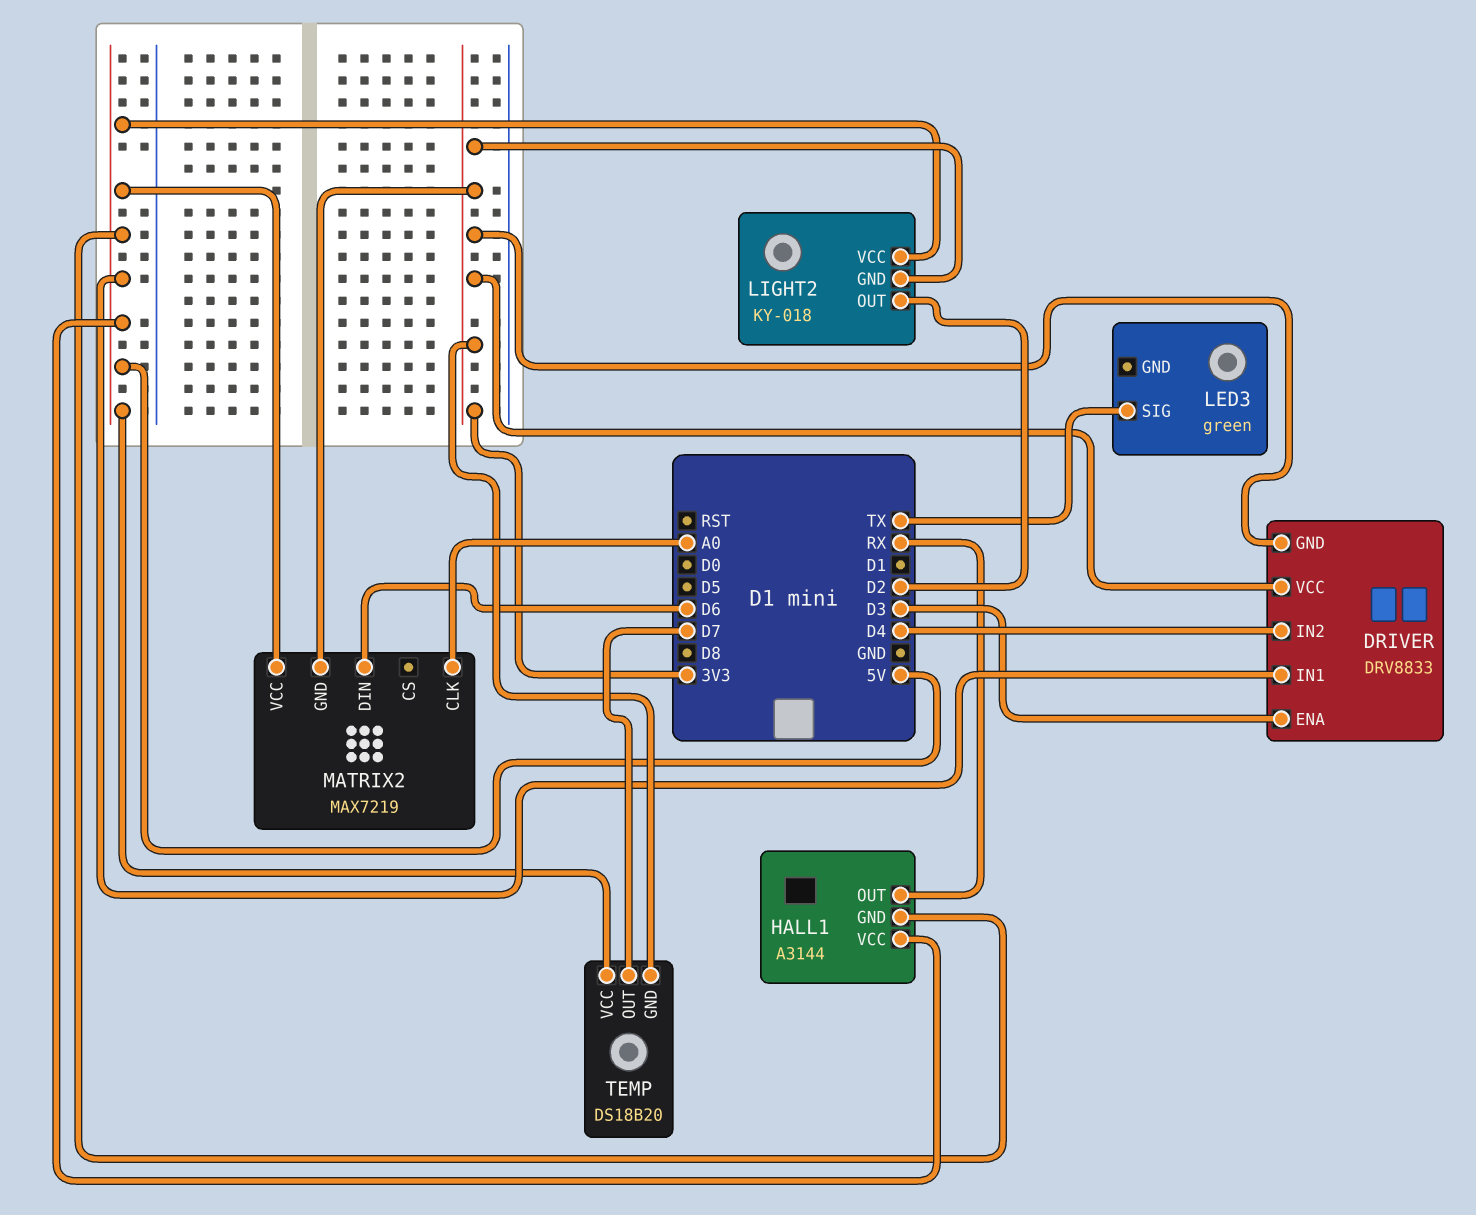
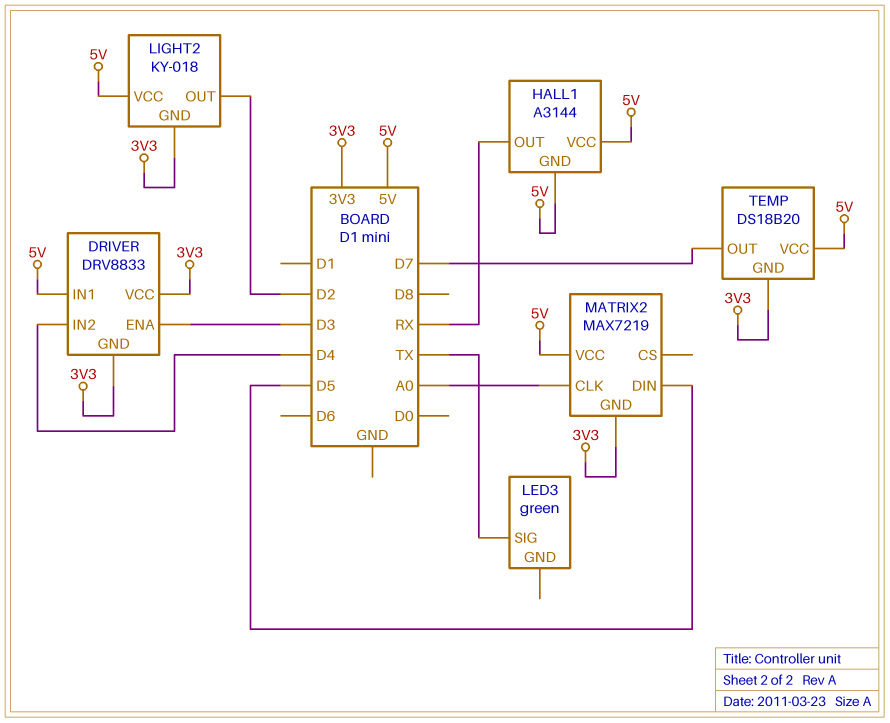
MATRIX2 pin DIN: D6 -> D5

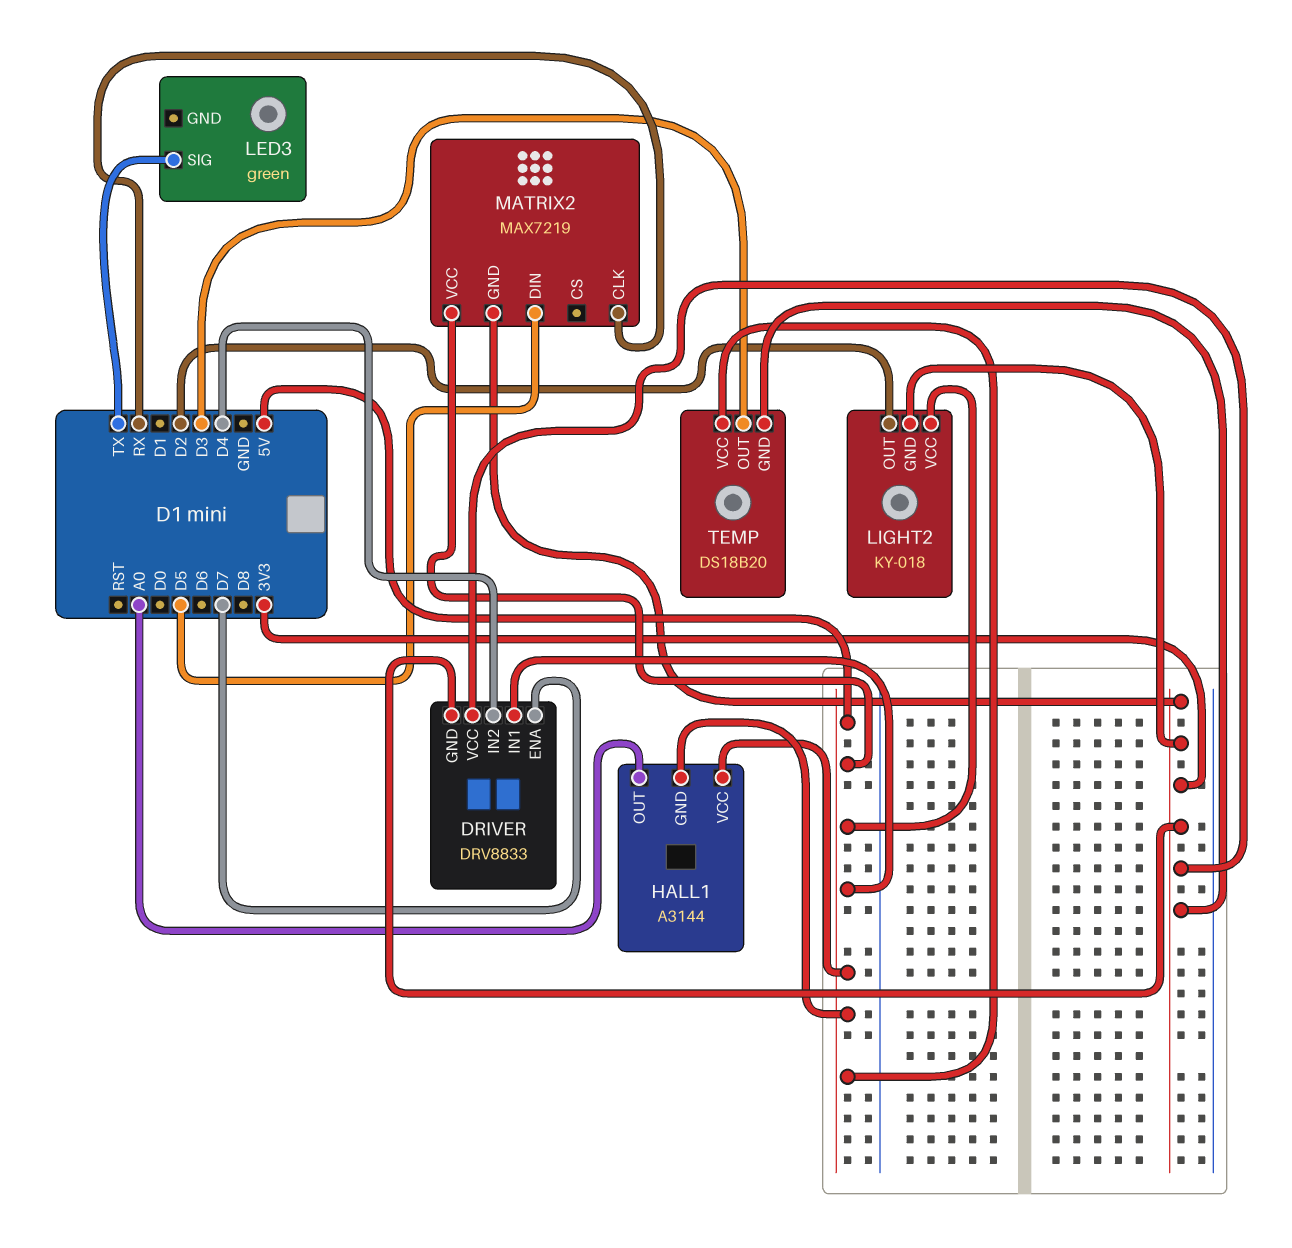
DRIVER pin ENA: D3 -> D7
HALL1 pin OUT: RX -> A0
MATRIX2 pin CLK: A0 -> RX
TEMP pin OUT: D7 -> D3

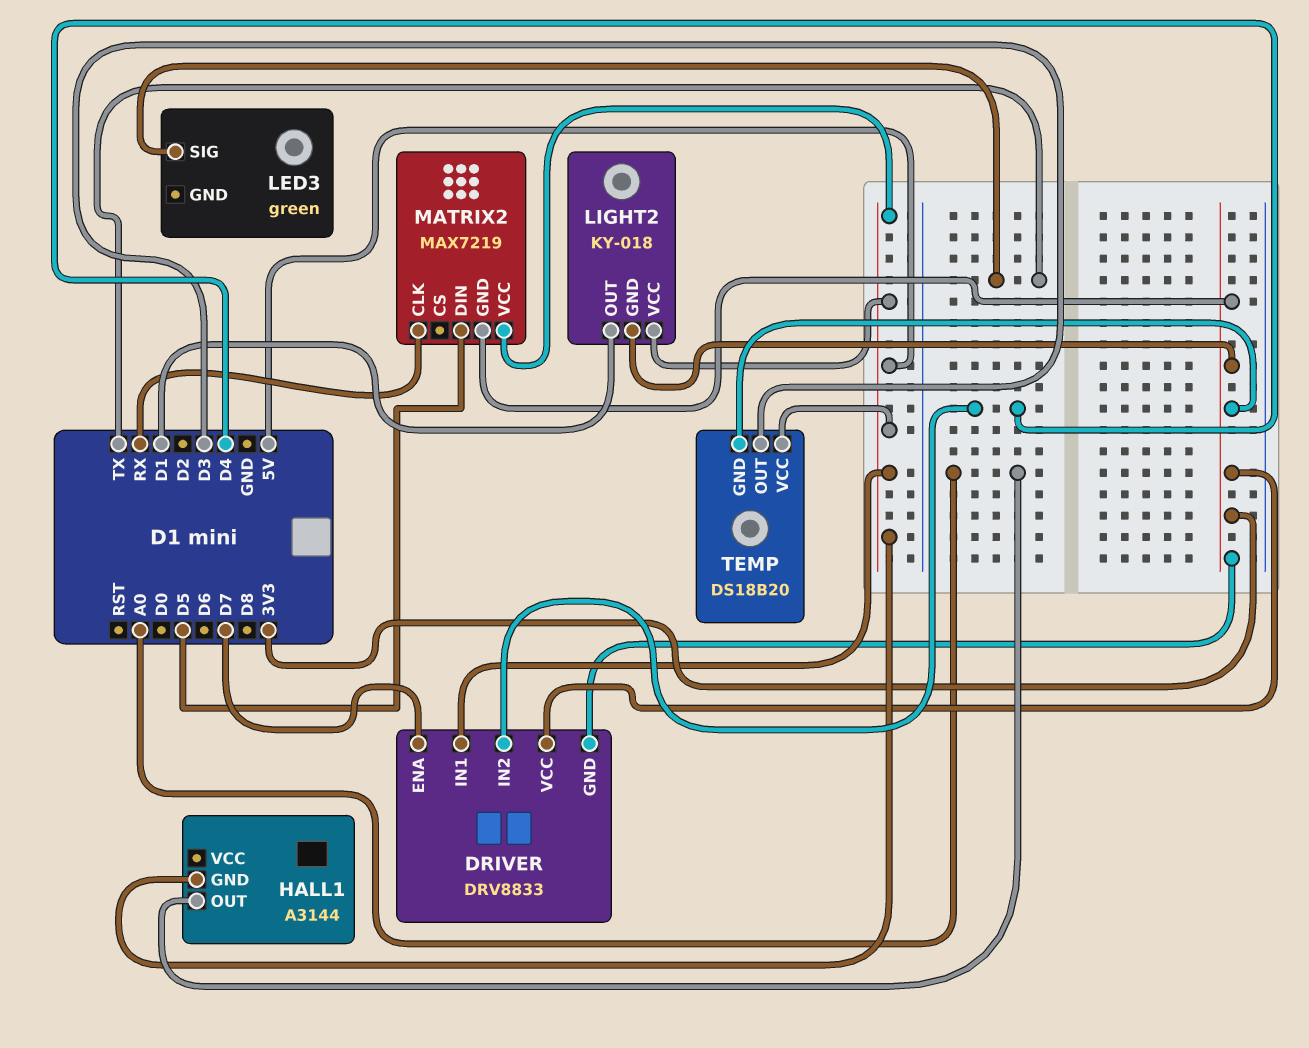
HALL1 pin VCC: 5V -> none
LIGHT2 pin OUT: D2 -> D1

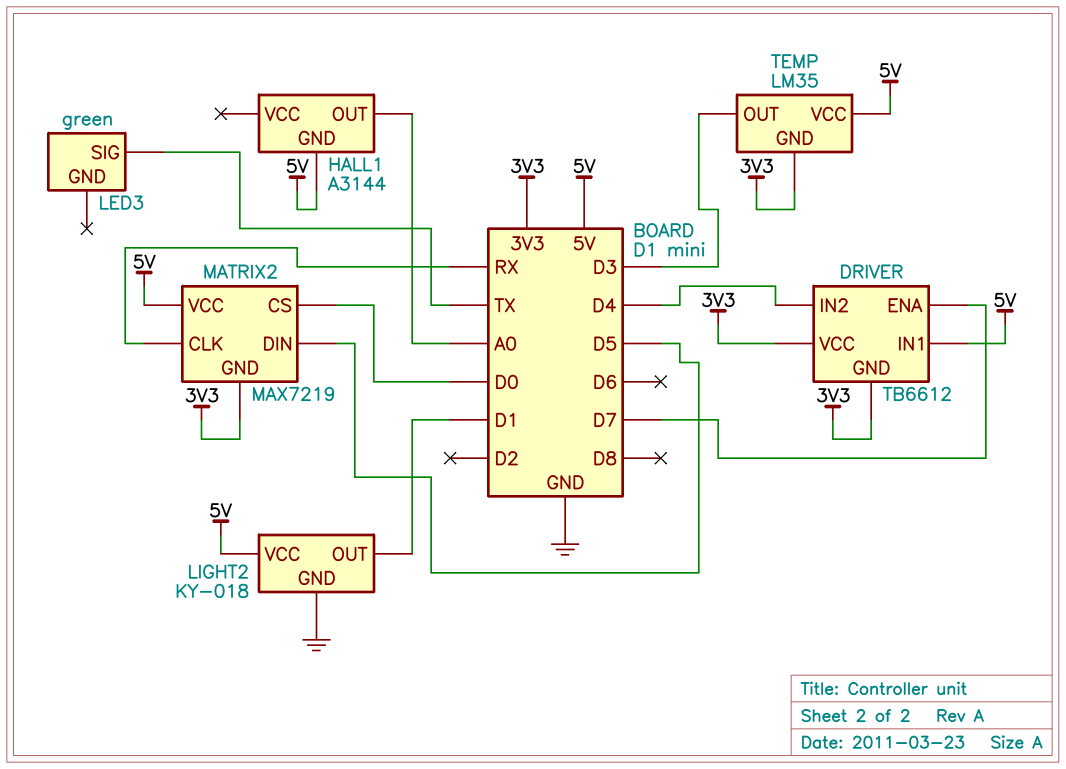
DRIVER: DRV8833 -> TB6612
LIGHT2 pin GND: 3V3 -> GND
MATRIX2 pin CS: none -> D0
TEMP: DS18B20 -> LM35

